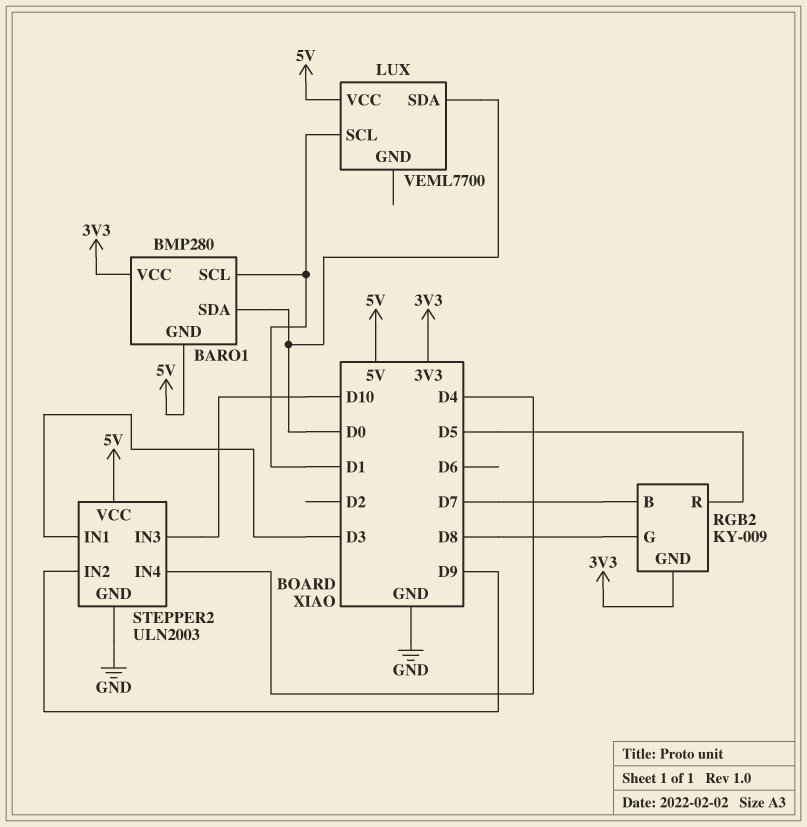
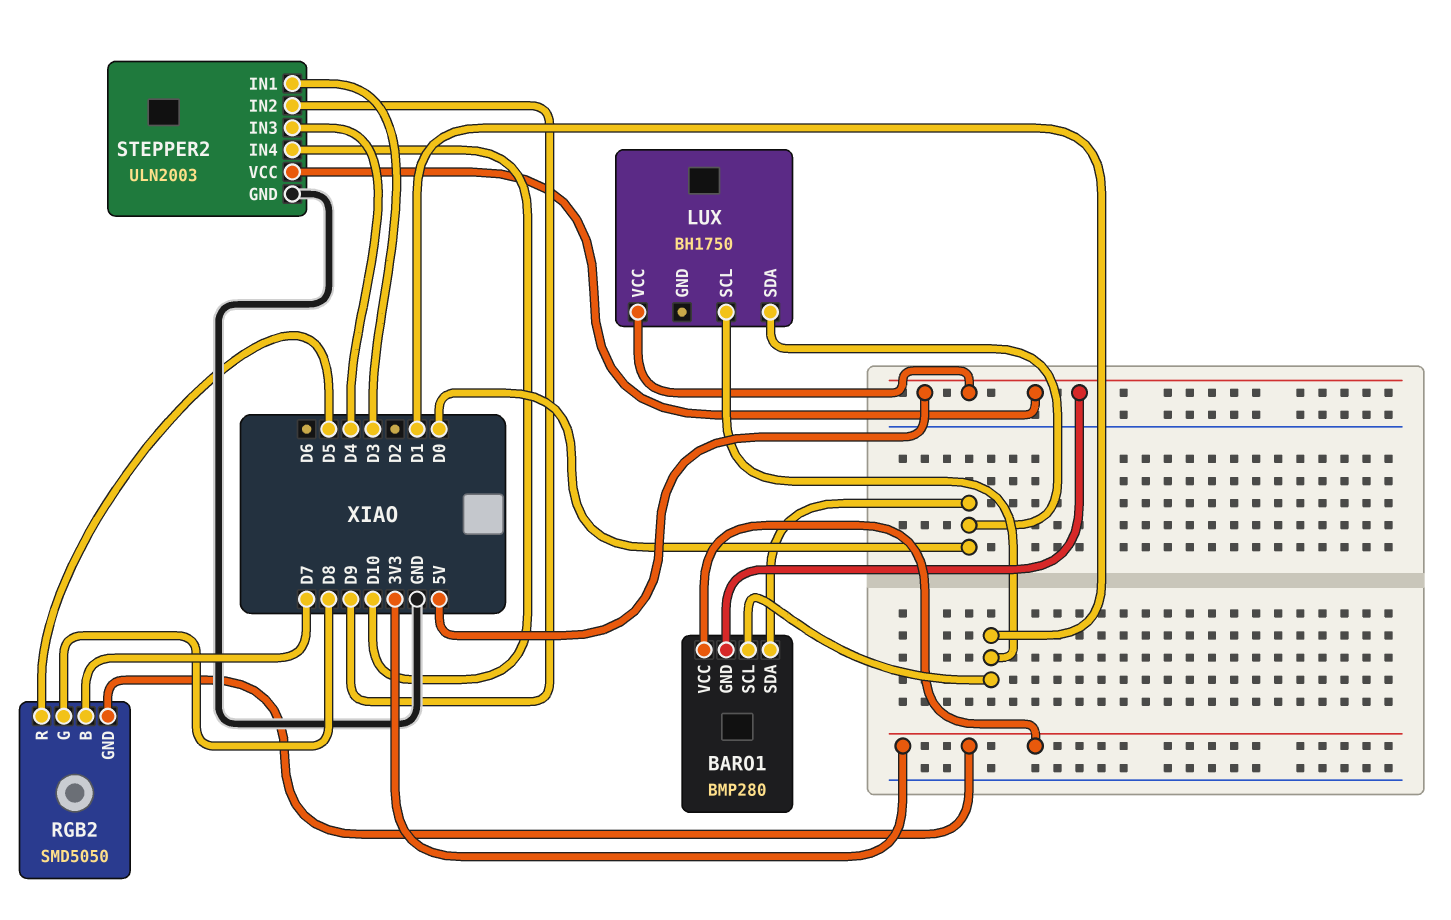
LUX: VEML7700 -> BH1750
RGB2: KY-009 -> SMD5050
STEPPER2 pin IN3: D10 -> D4
STEPPER2 pin IN4: D4 -> D10

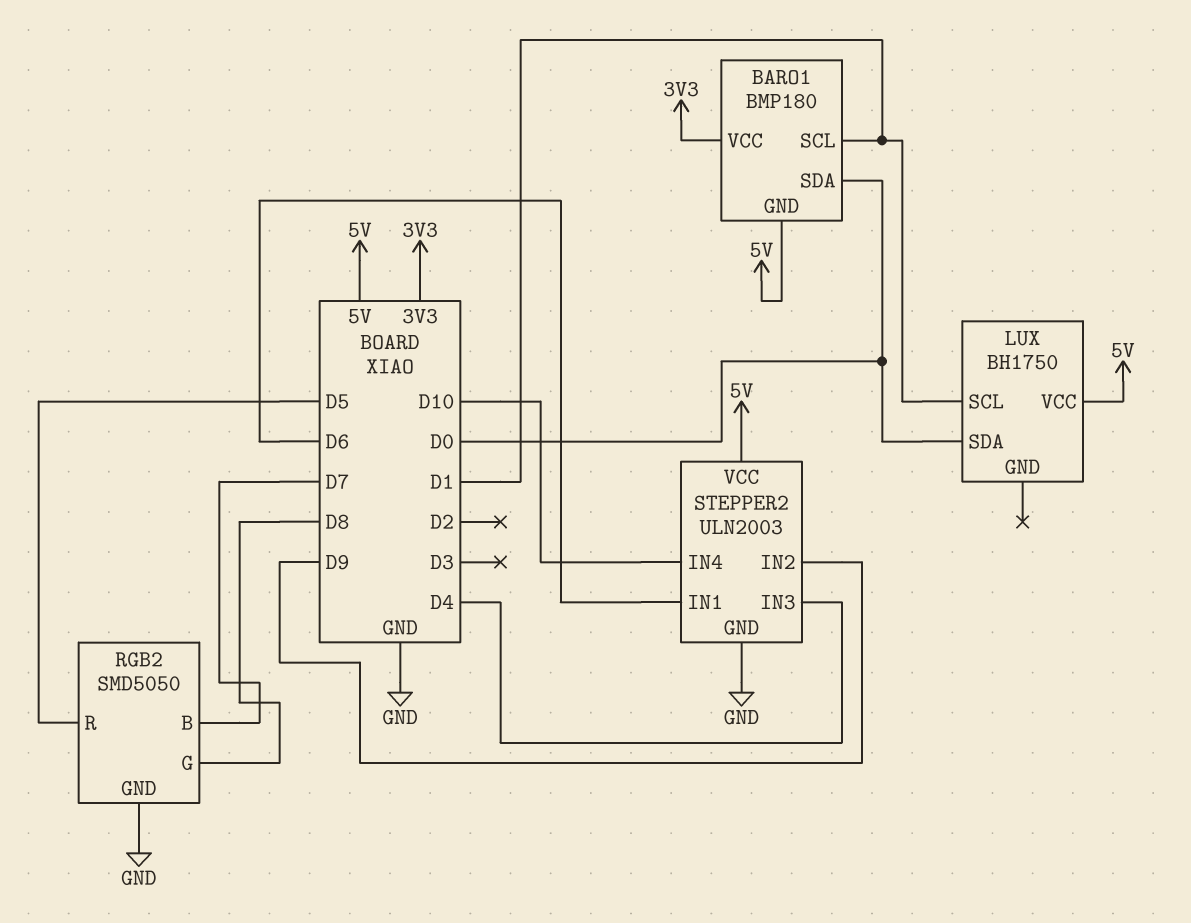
BARO1: BMP280 -> BMP180
RGB2 pin GND: 3V3 -> GND
STEPPER2 pin IN1: D3 -> D6

